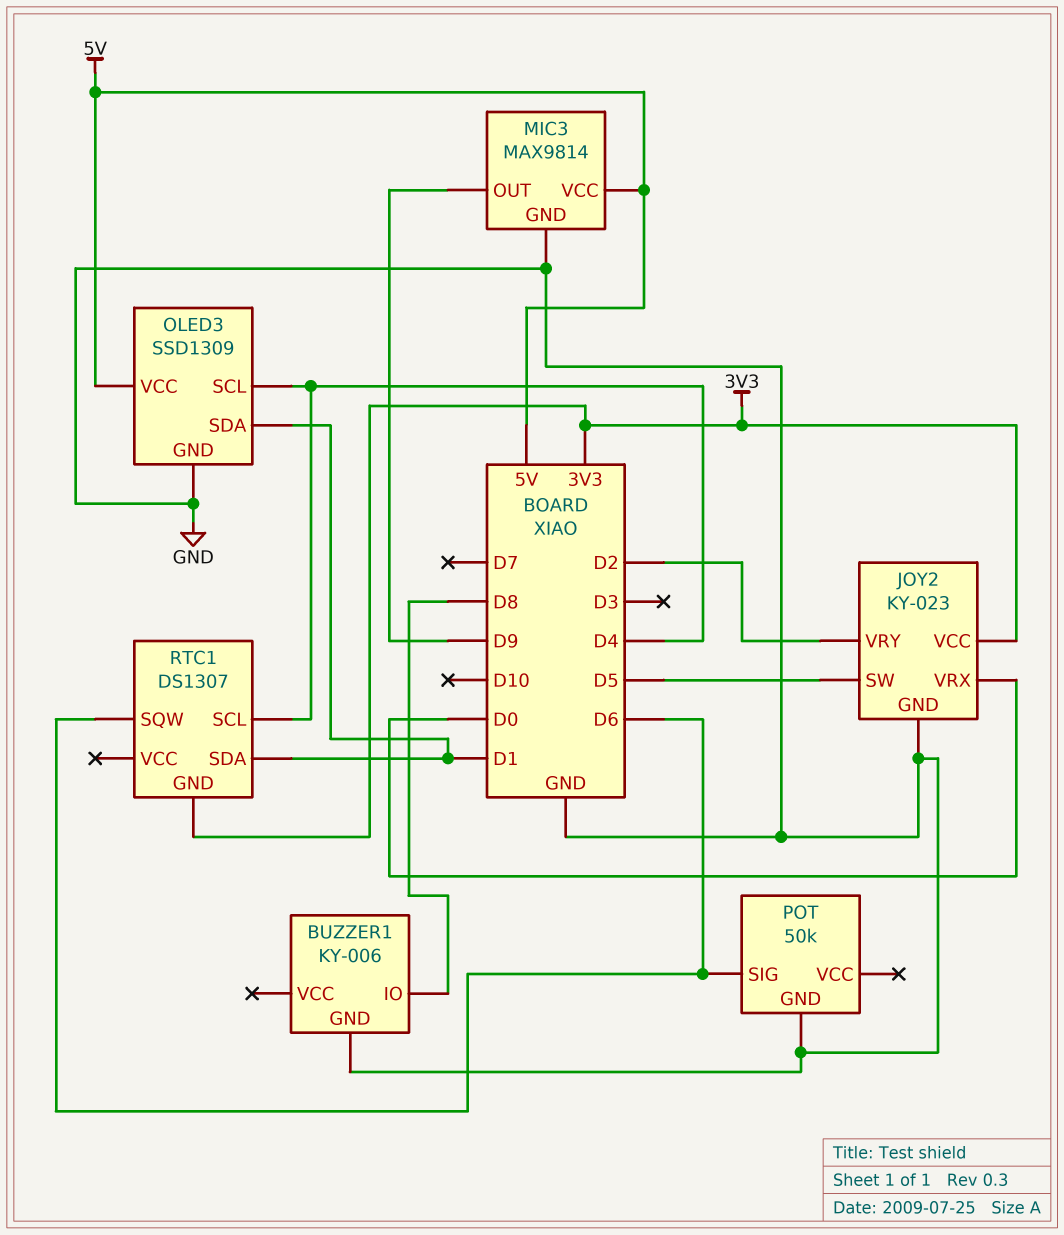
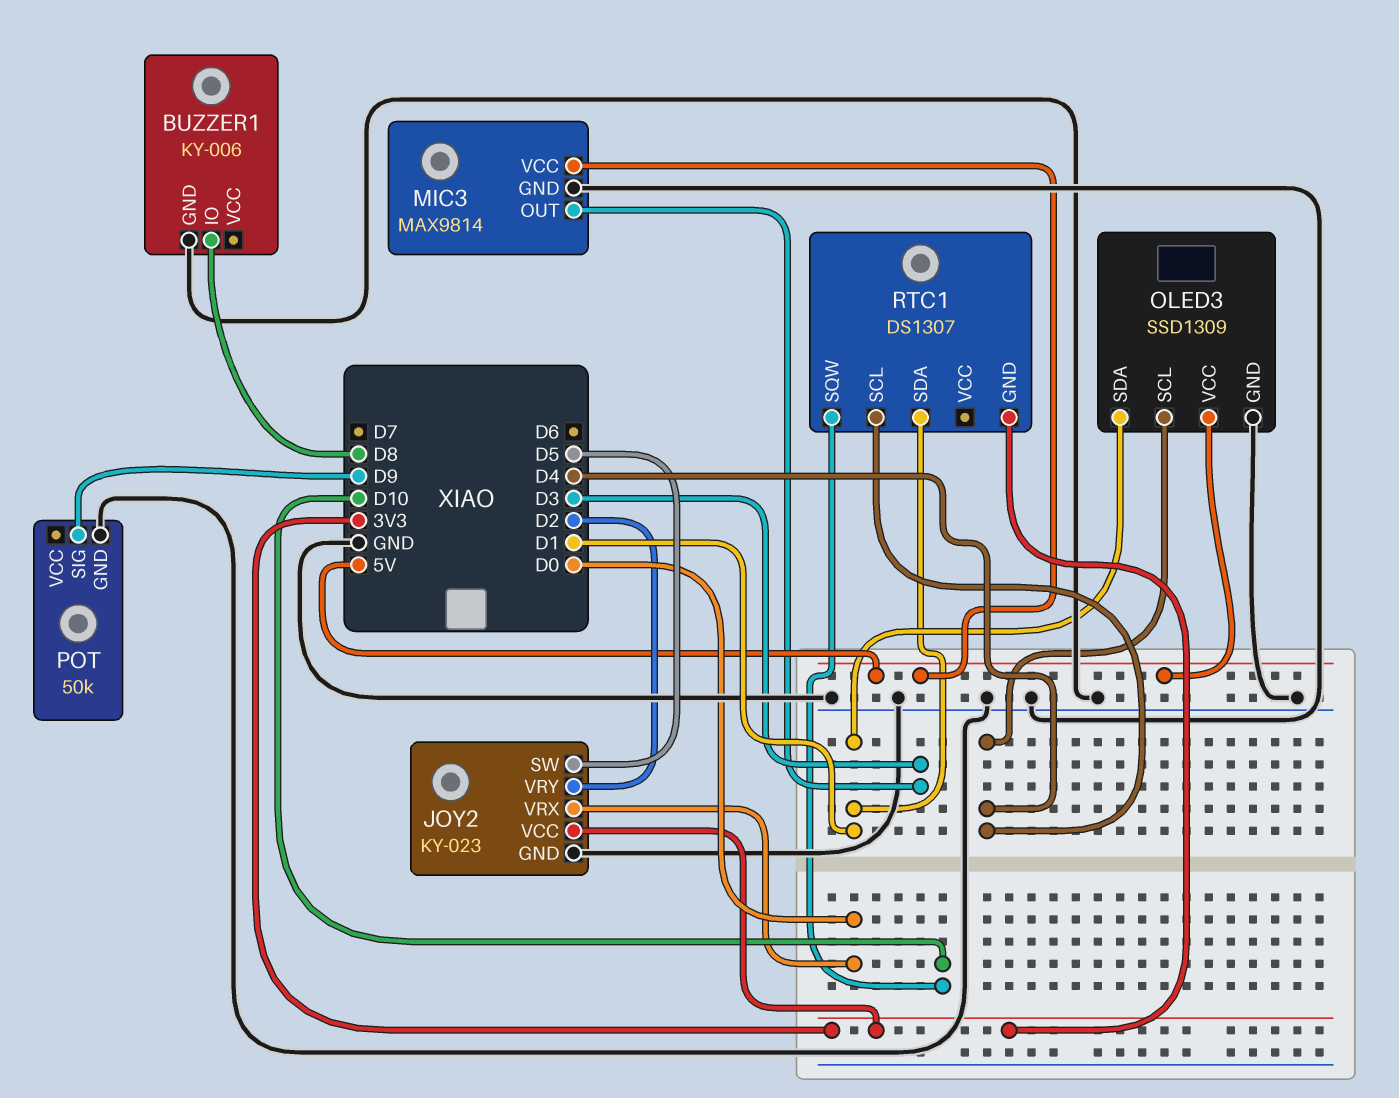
MIC3 pin OUT: D9 -> D3
POT pin SIG: D6 -> D9
RTC1 pin SQW: D6 -> D10

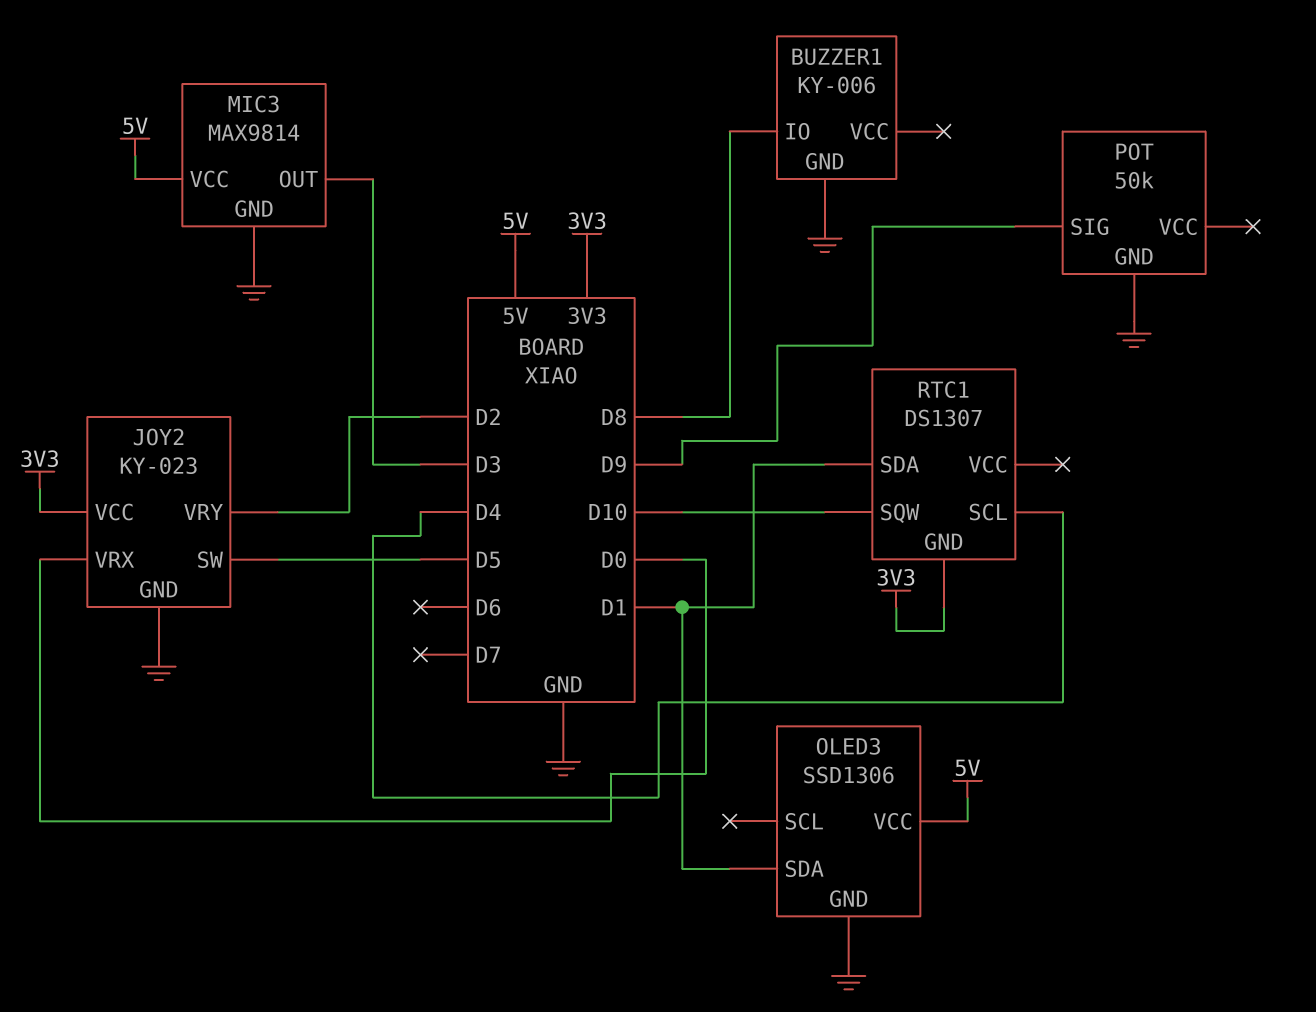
OLED3: SSD1309 -> SSD1306
OLED3 pin SCL: D4 -> none

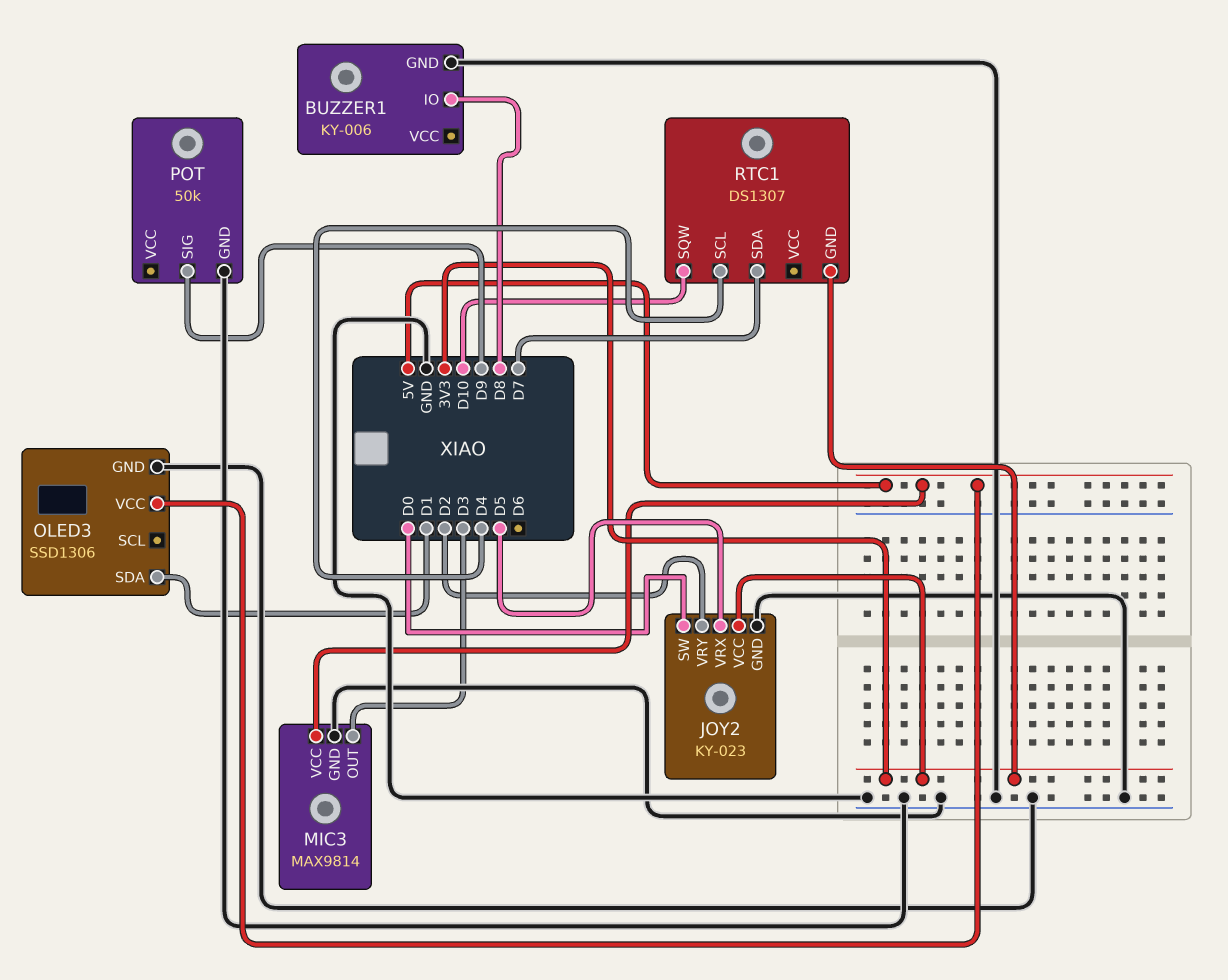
JOY2 pin SW: D5 -> D0
JOY2 pin VRX: D0 -> D5
RTC1 pin SDA: D1 -> D7

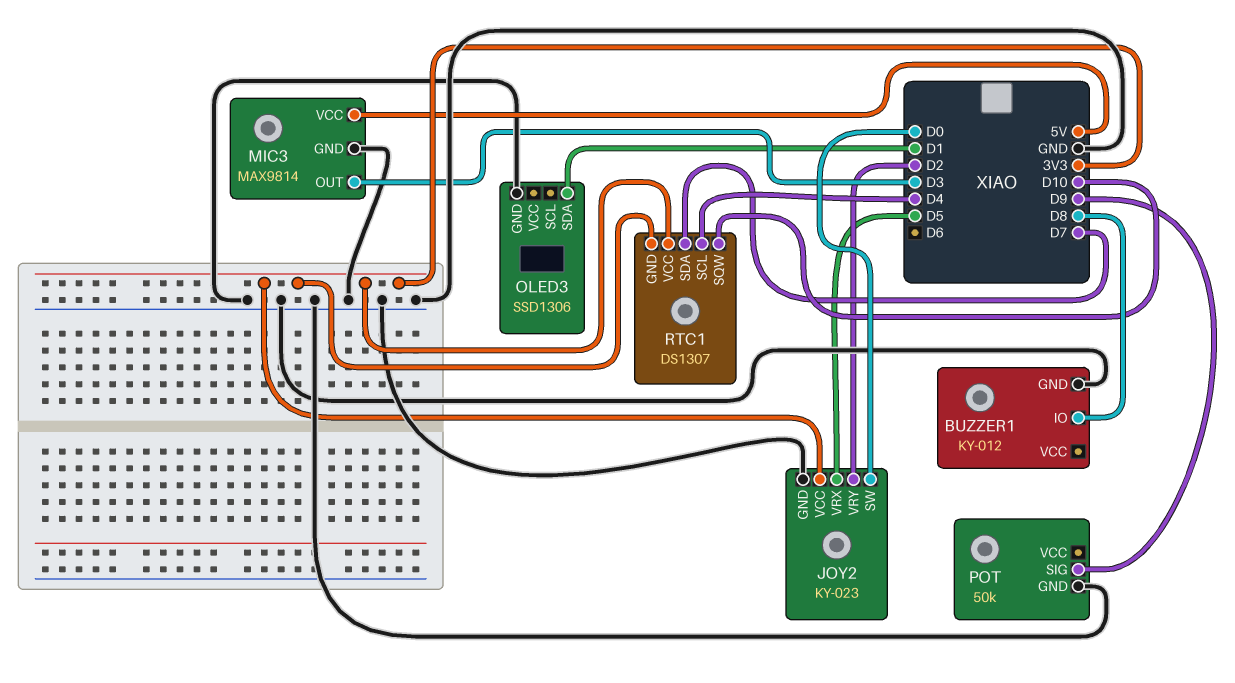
BUZZER1: KY-006 -> KY-012
OLED3 pin VCC: 5V -> none
RTC1 pin VCC: none -> 3V3

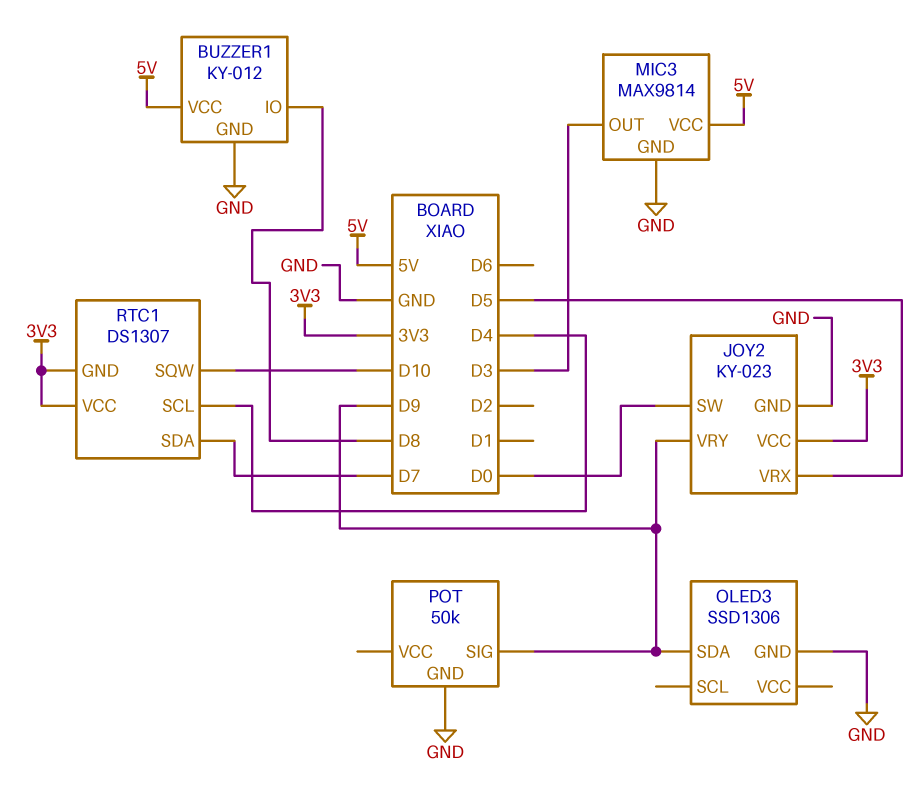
BUZZER1 pin VCC: none -> 5V
JOY2 pin VRY: D2 -> D9
OLED3 pin SDA: D1 -> D9

